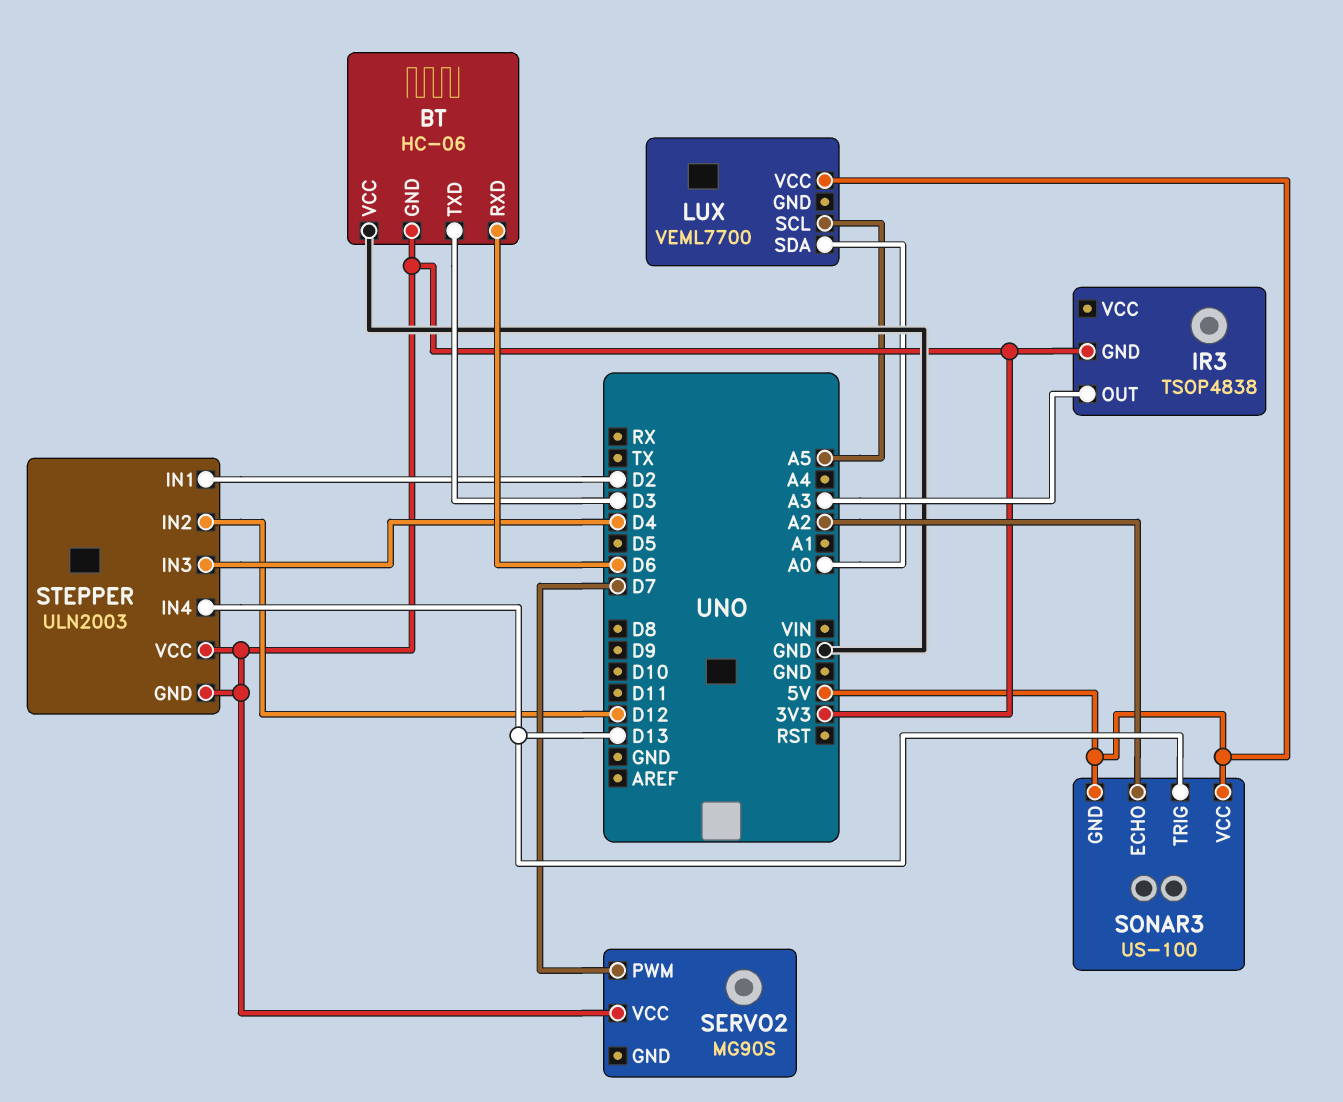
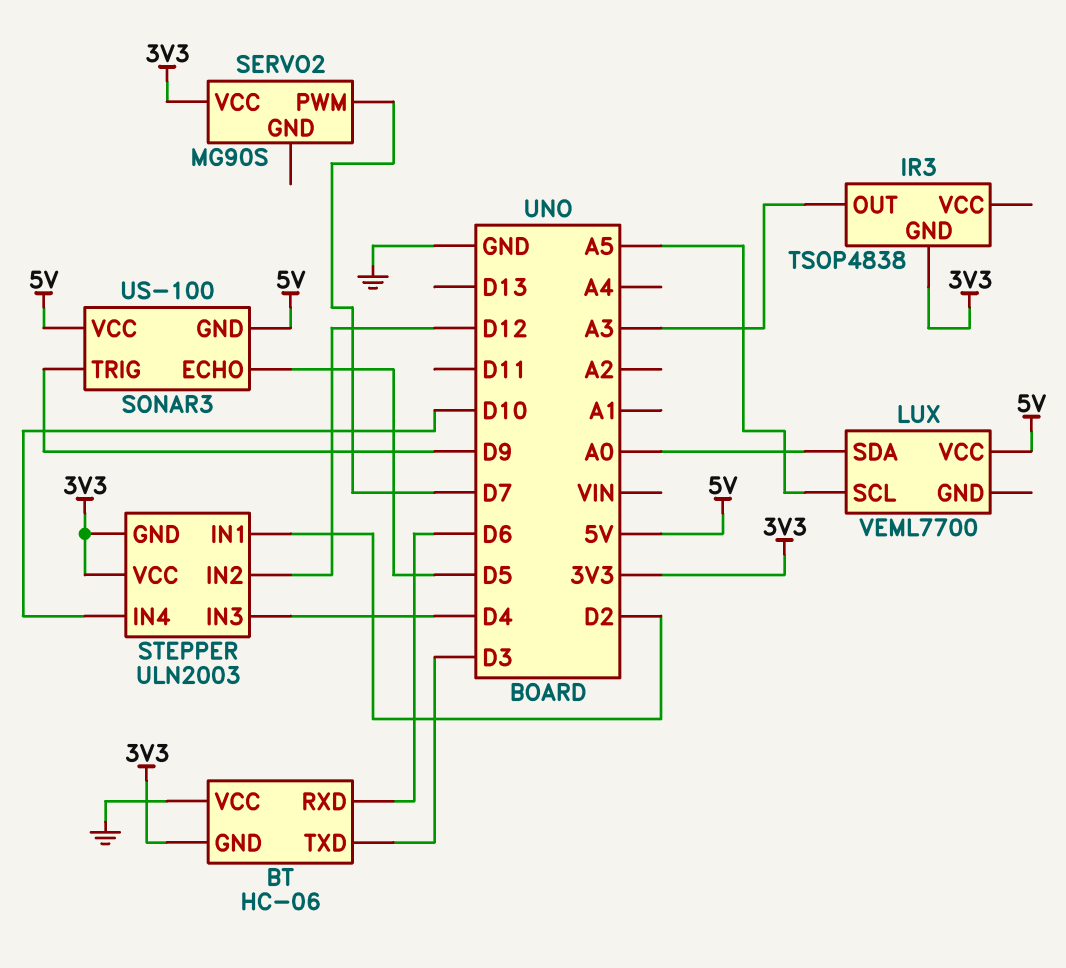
SONAR3 pin ECHO: A2 -> D5
SONAR3 pin TRIG: D13 -> D9
STEPPER pin IN4: D13 -> D10

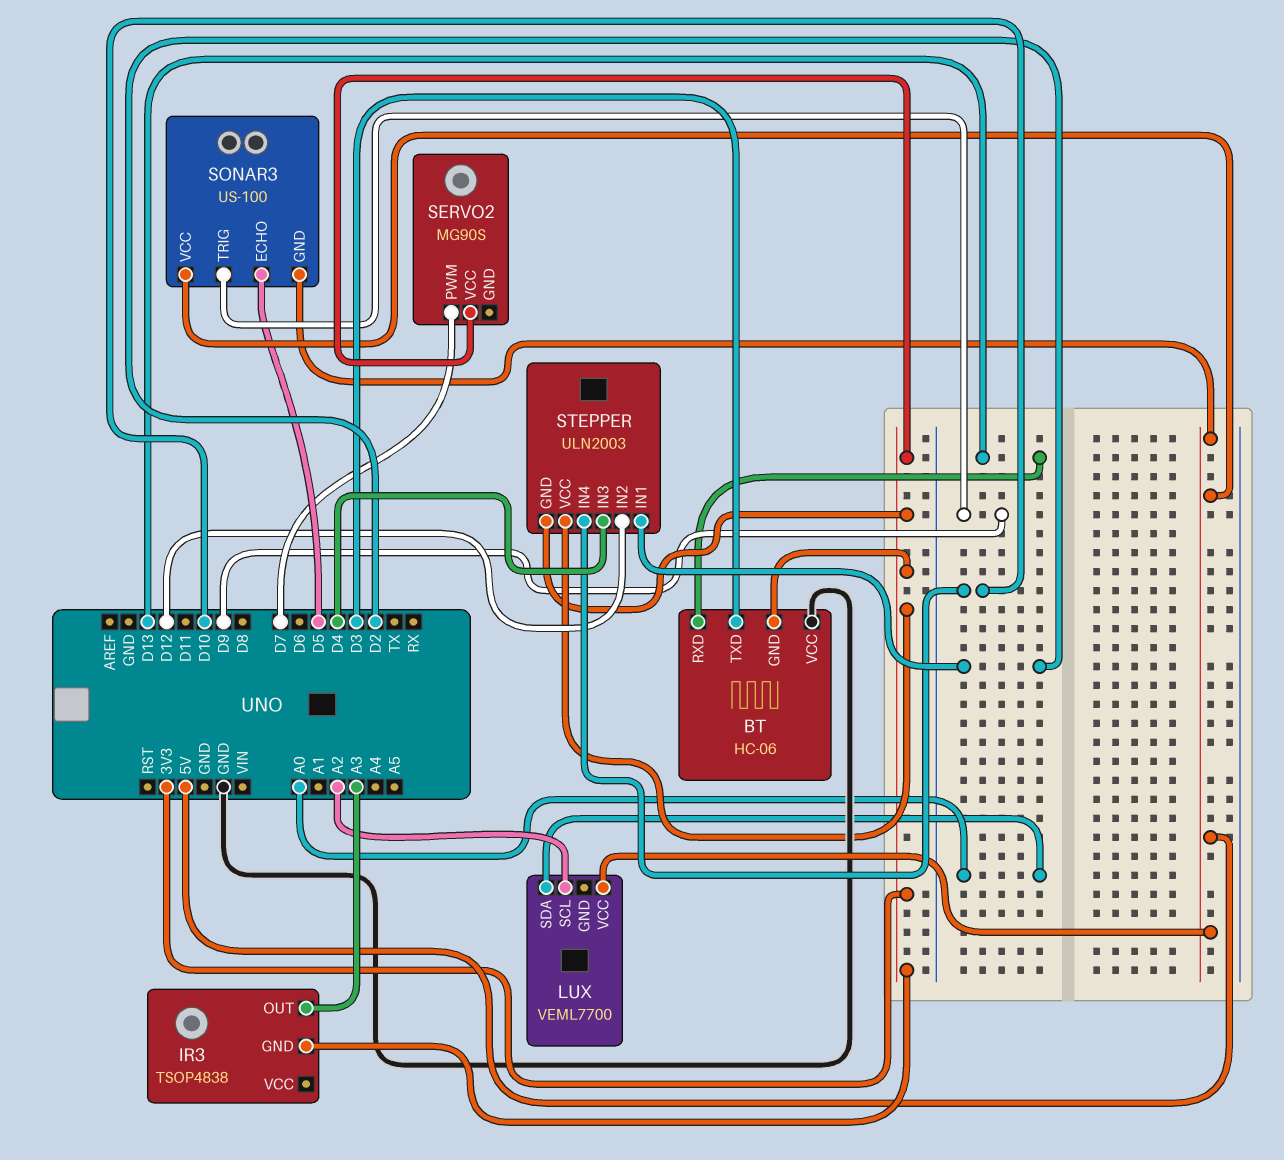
BT pin RXD: D6 -> D13
LUX pin SCL: A5 -> A2

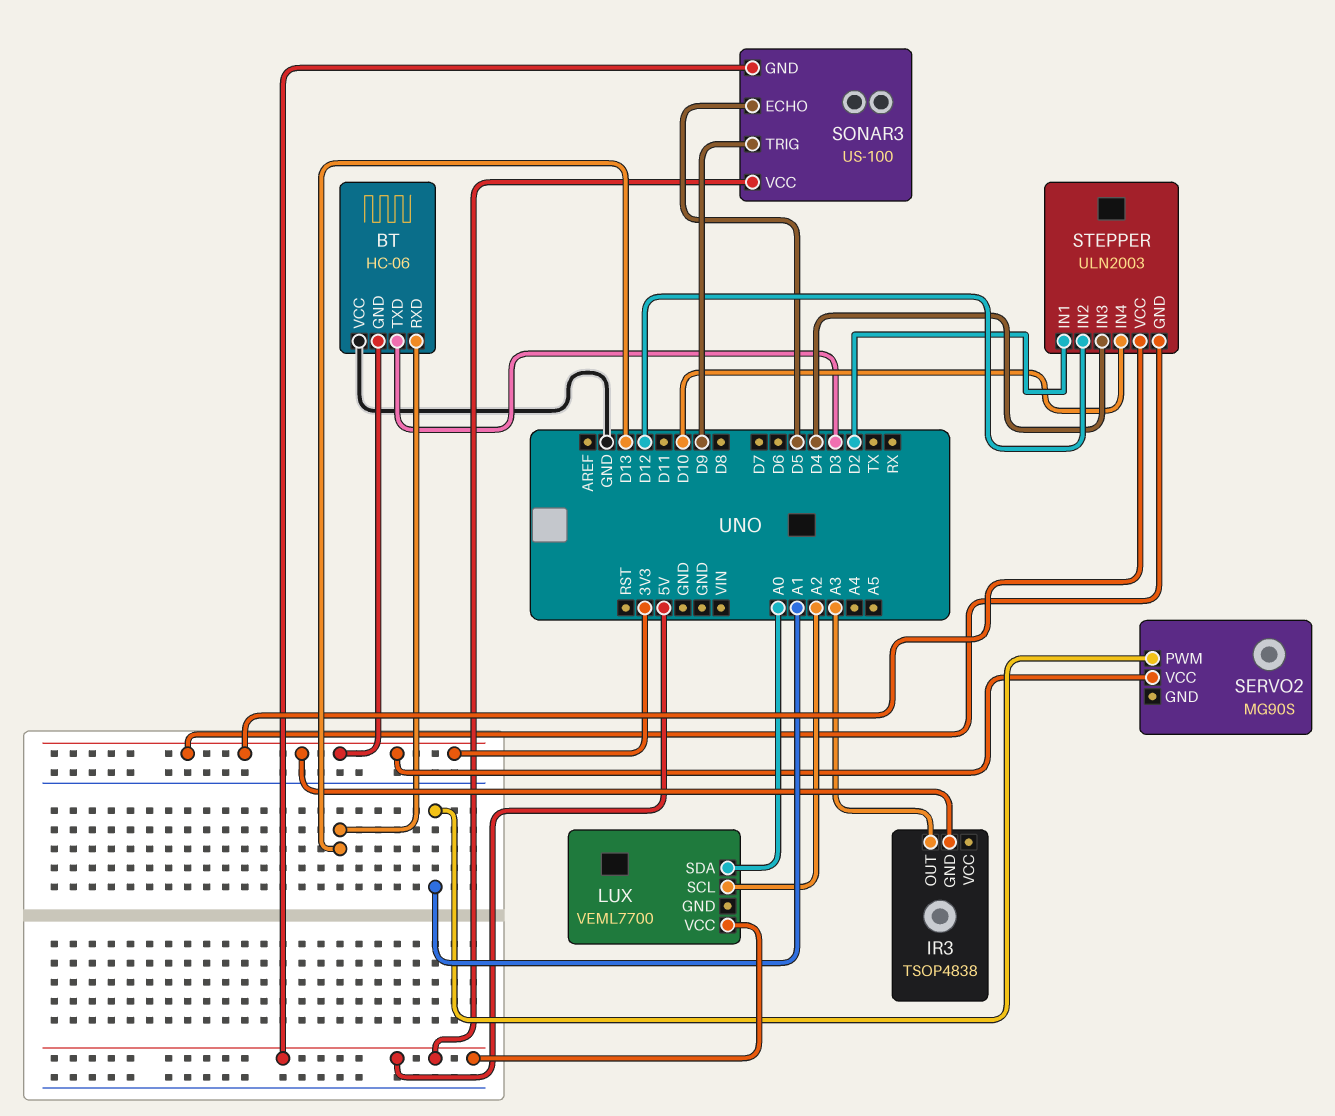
SERVO2 pin PWM: D7 -> A1

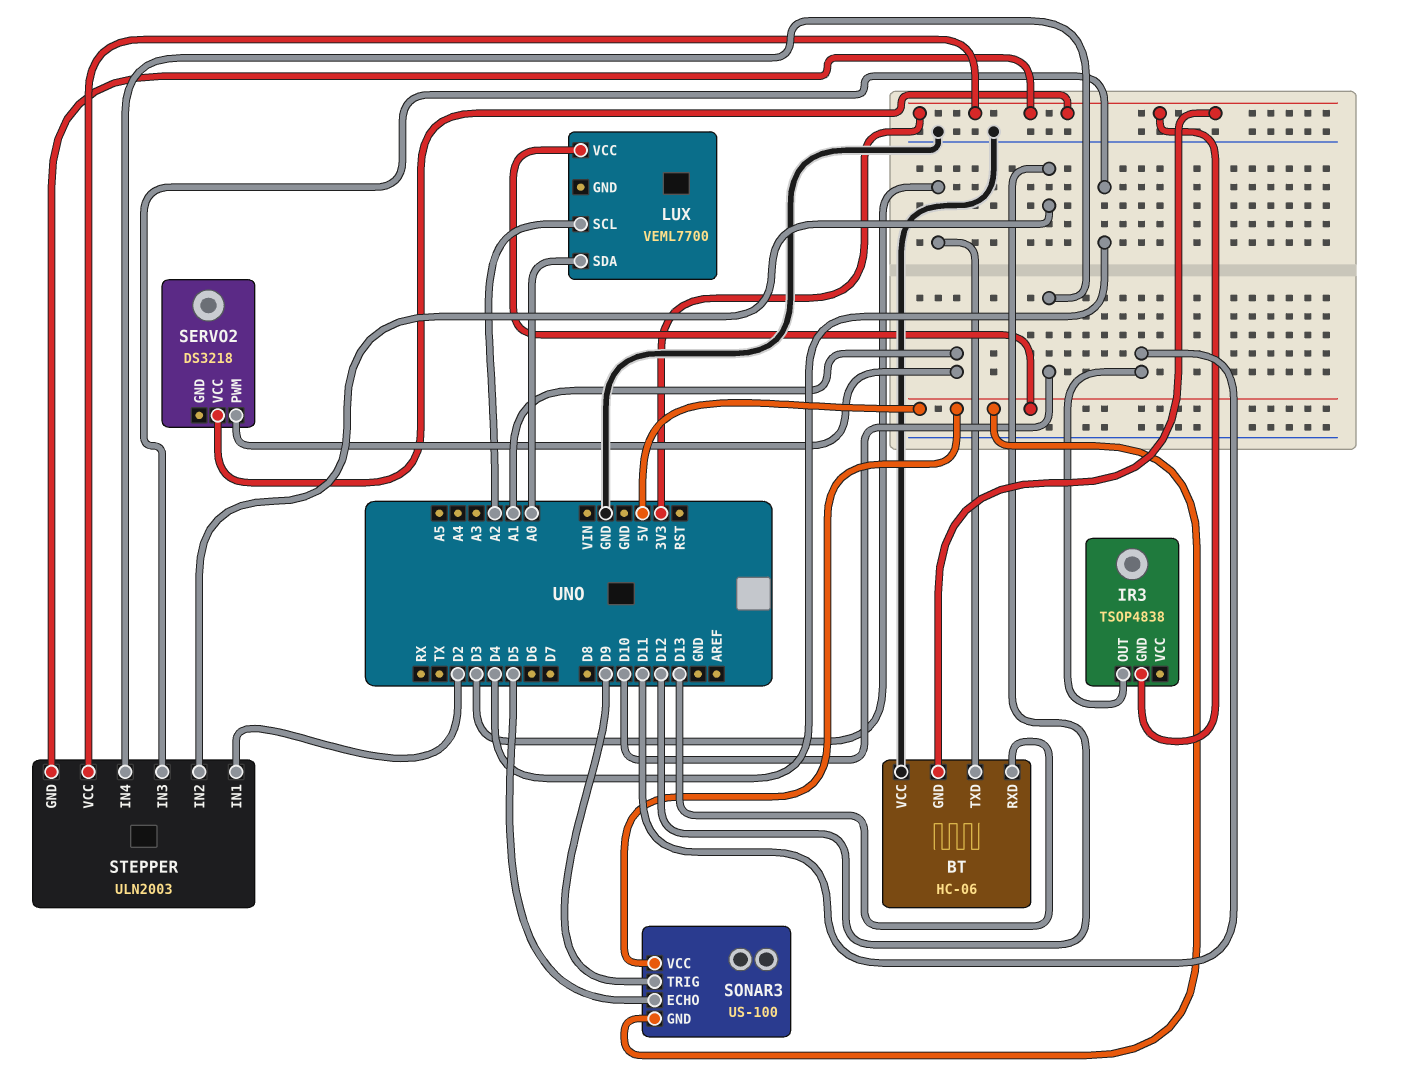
IR3 pin OUT: A3 -> D11
SERVO2: MG90S -> DS3218

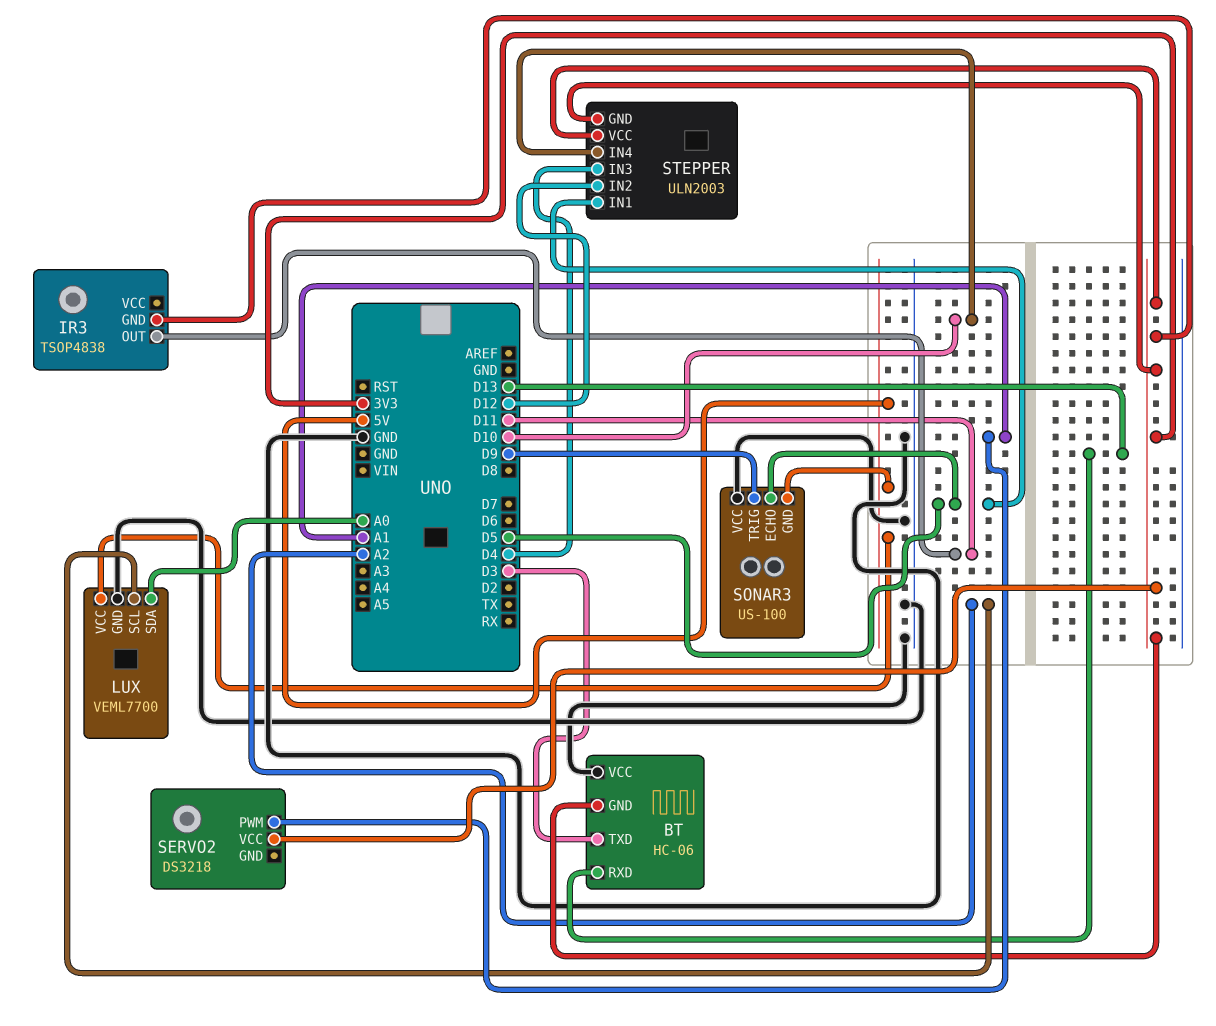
LUX pin GND: none -> GND
SONAR3 pin VCC: 5V -> GND
STEPPER pin IN1: D2 -> D5

